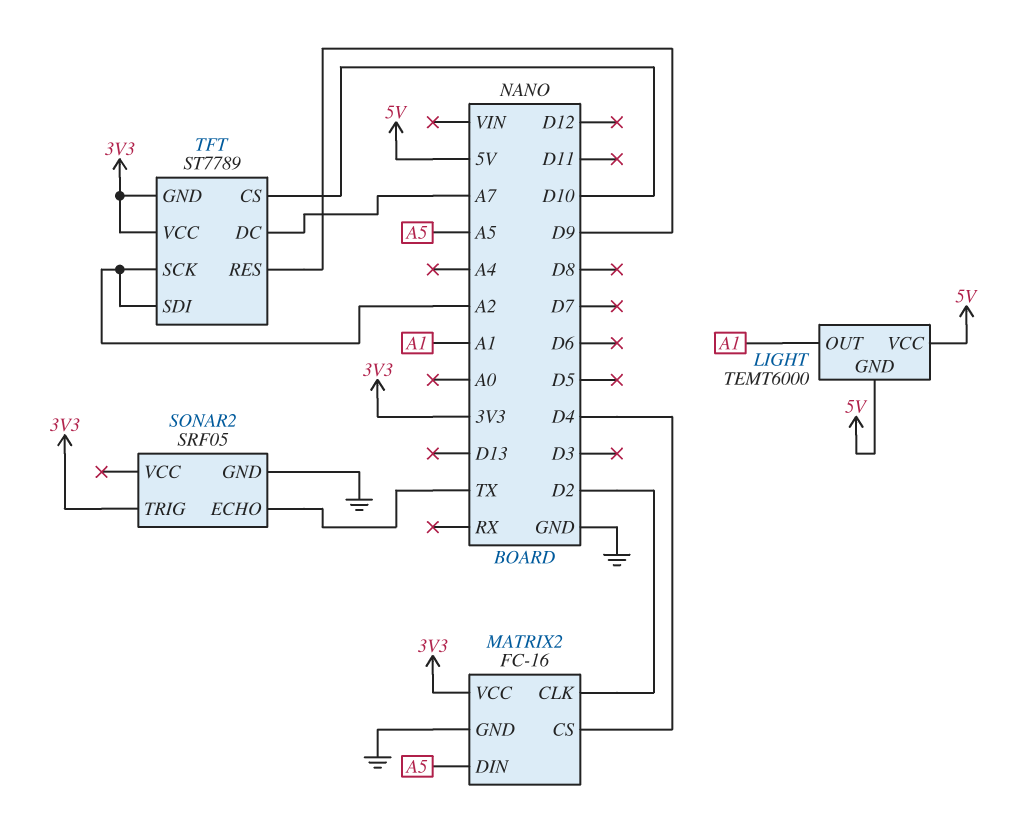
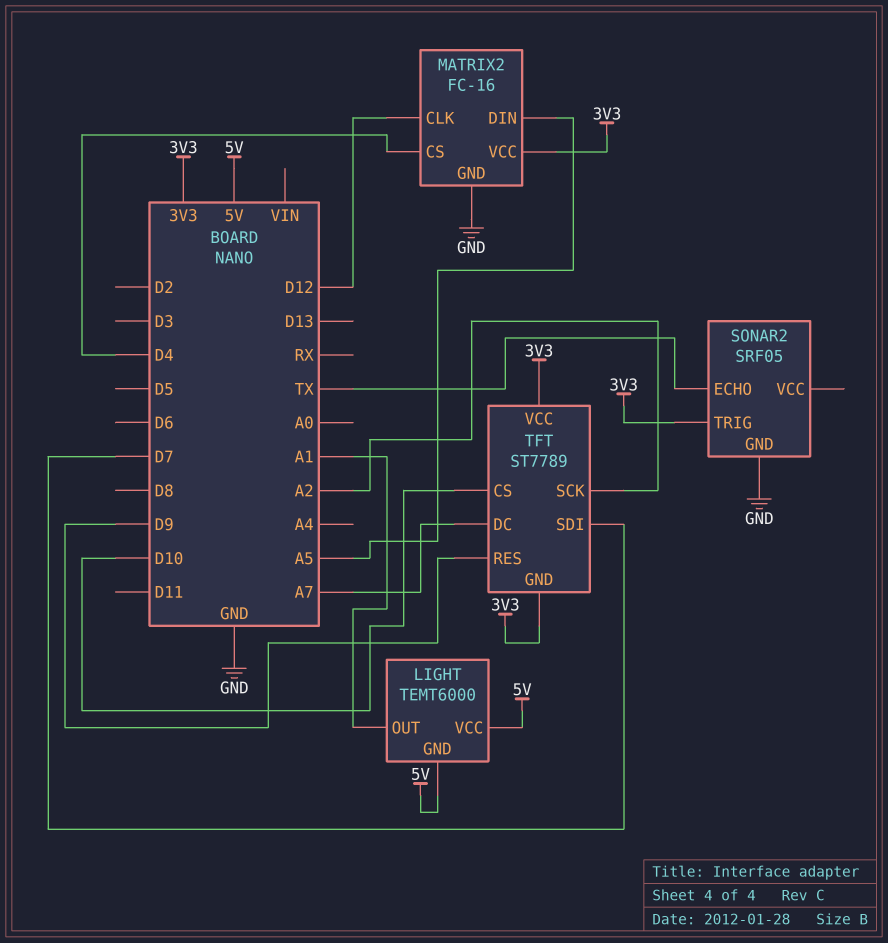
MATRIX2 pin CLK: D2 -> D12
TFT pin SDI: A2 -> D7

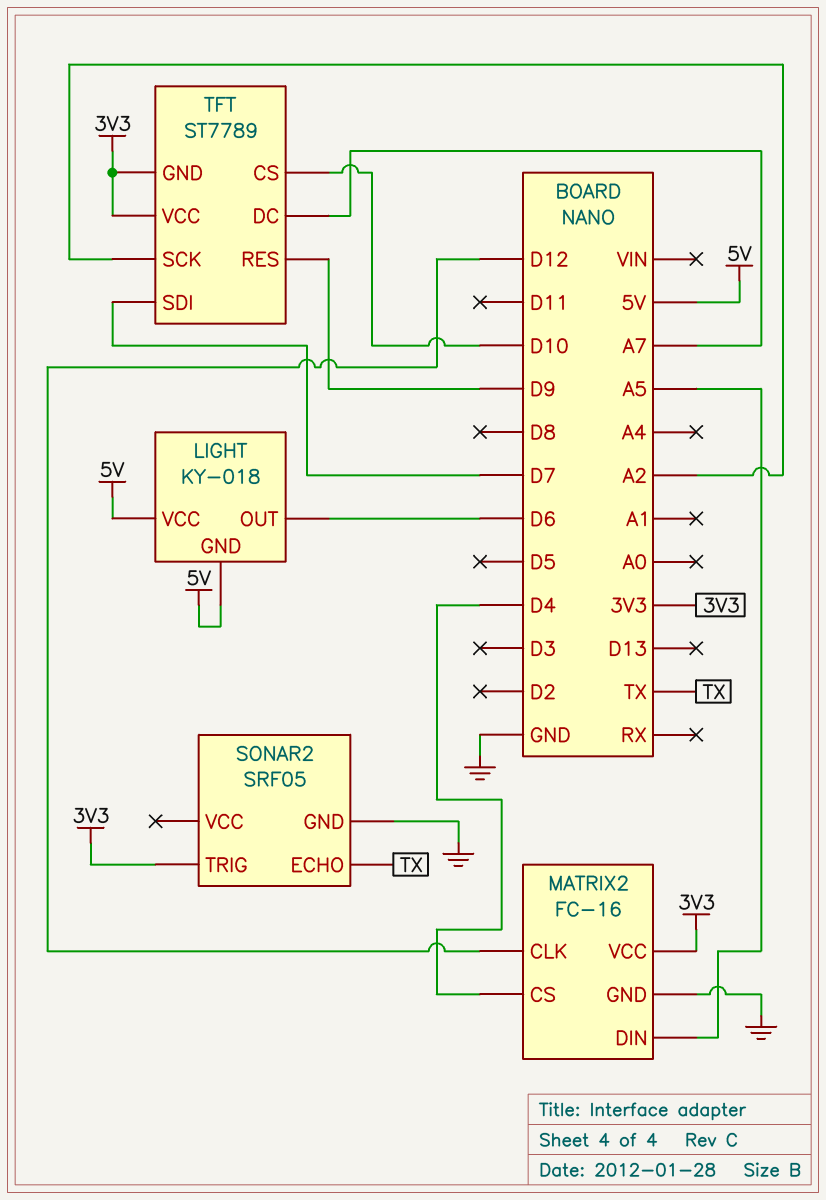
LIGHT: TEMT6000 -> KY-018
LIGHT pin OUT: A1 -> D6

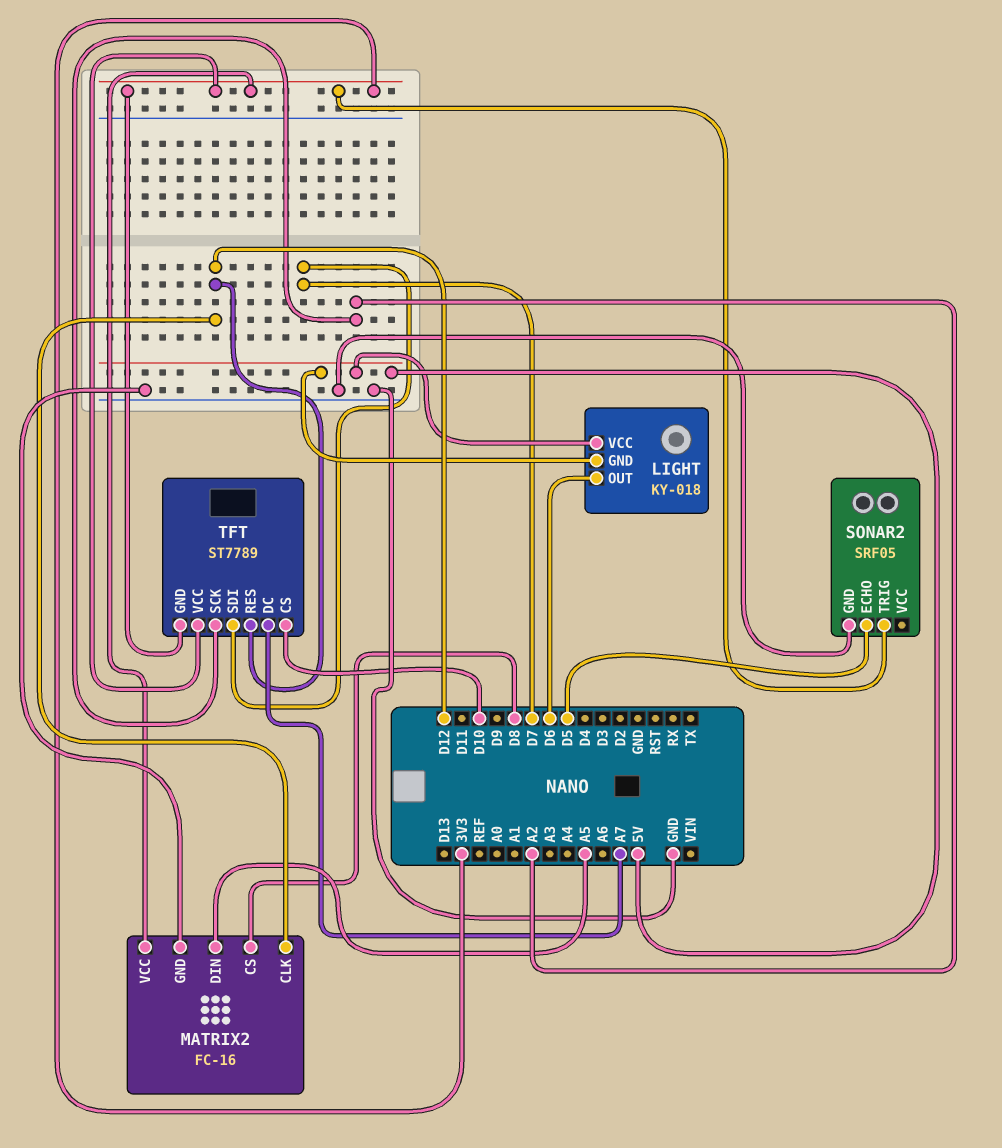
MATRIX2 pin CS: D4 -> D8
SONAR2 pin ECHO: TX -> D5
TFT pin RES: D9 -> D12

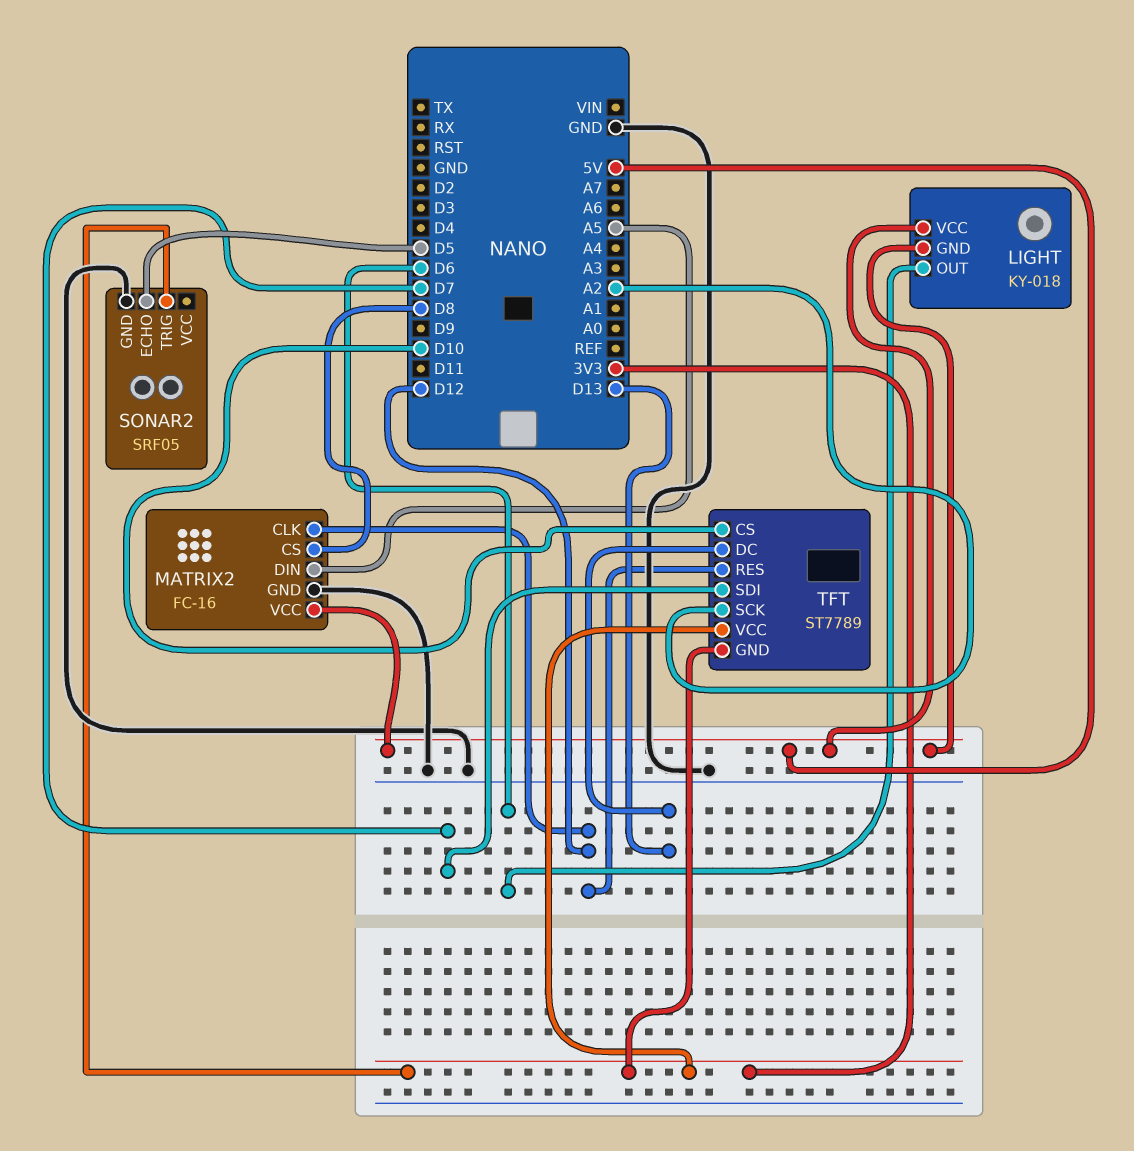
MATRIX2 pin VCC: 3V3 -> 5V
TFT pin DC: A7 -> D13

